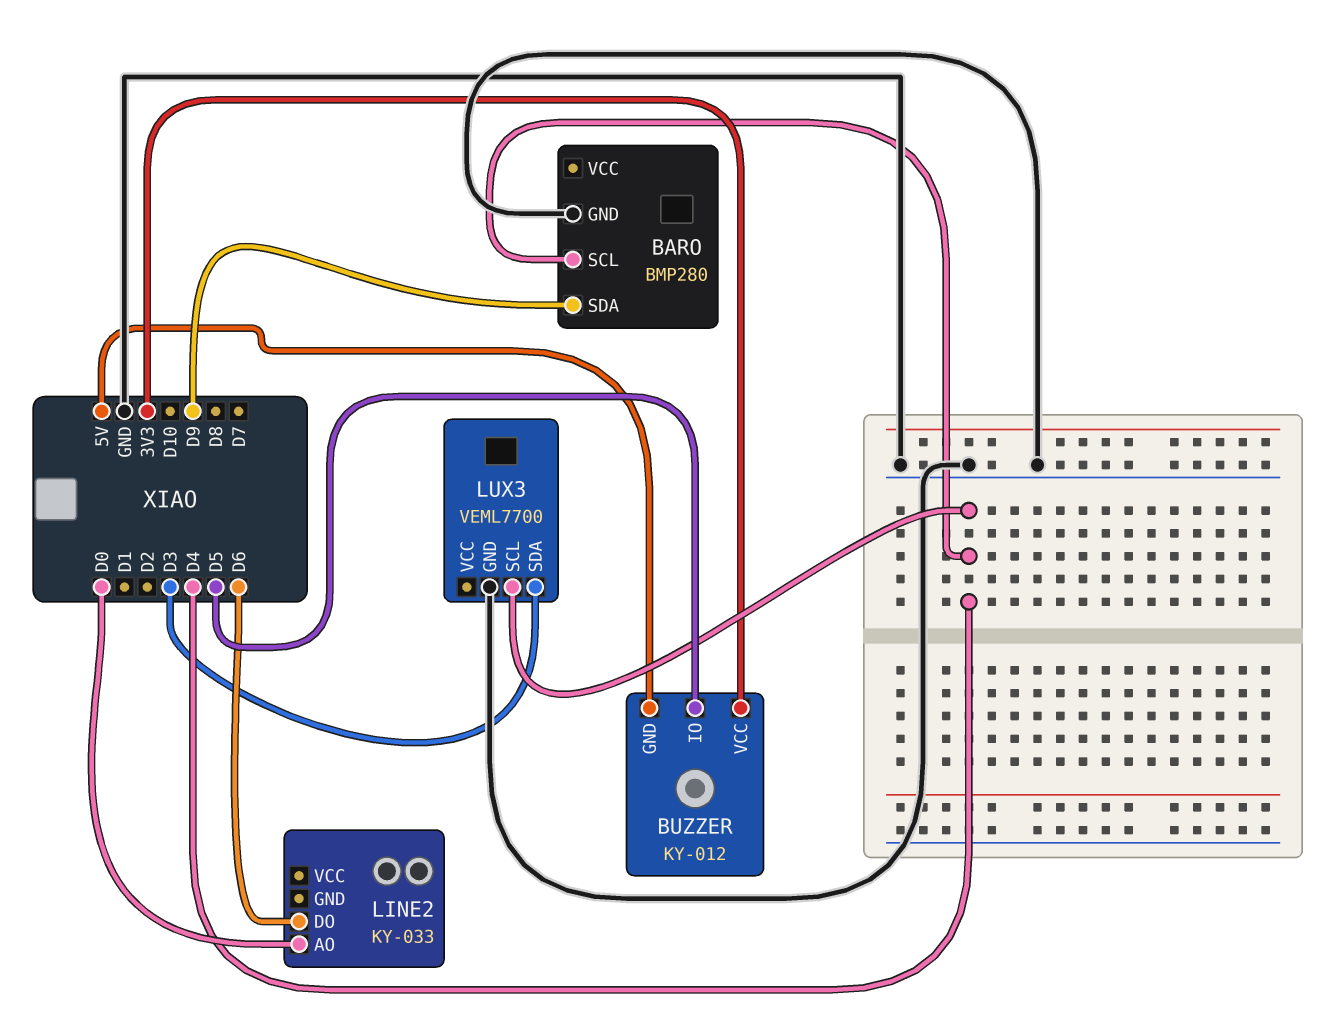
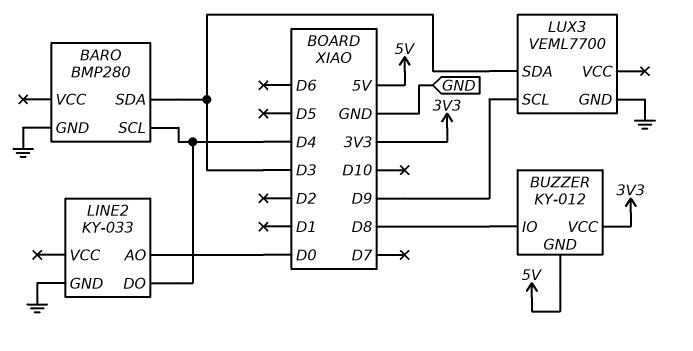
BARO pin SDA: D9 -> D3
BUZZER pin IO: D5 -> D8
LINE2 pin DO: D6 -> D4
LINE2 pin GND: none -> GND
LUX3 pin SCL: D4 -> D9

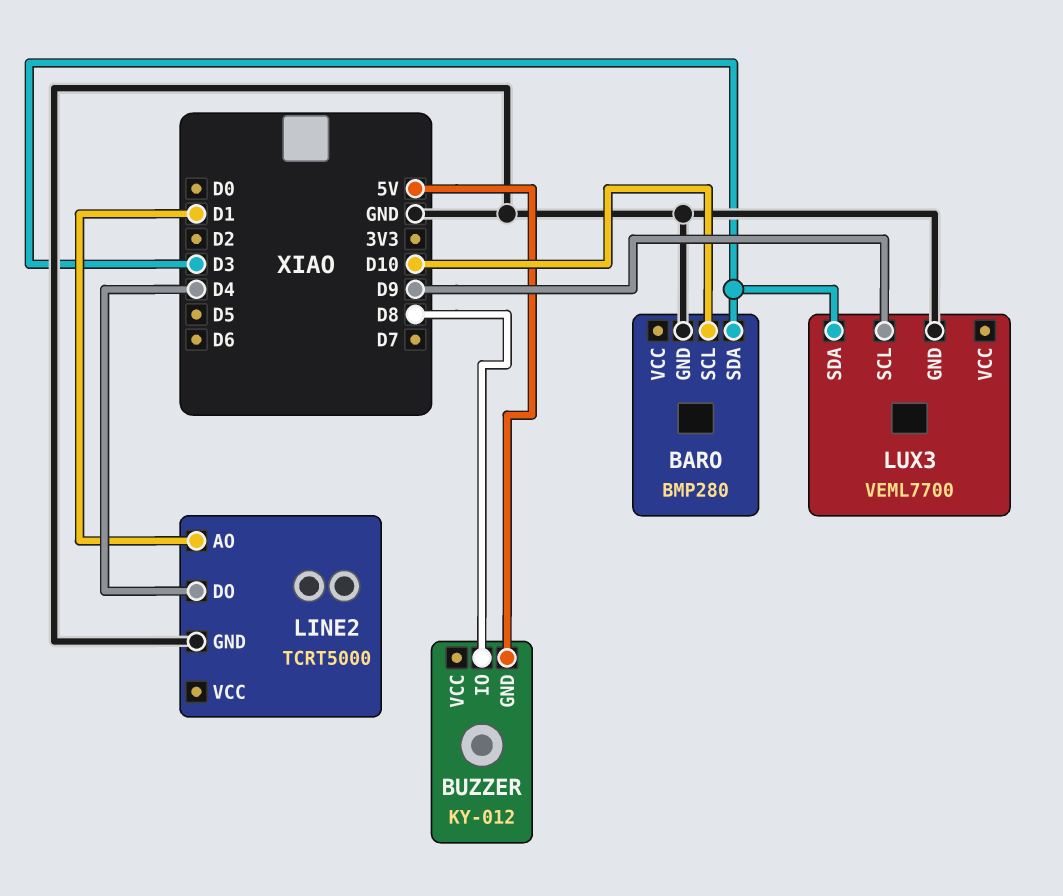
BARO pin SCL: D4 -> D10
BUZZER pin VCC: 3V3 -> none
LINE2: KY-033 -> TCRT5000
LINE2 pin AO: D0 -> D1

